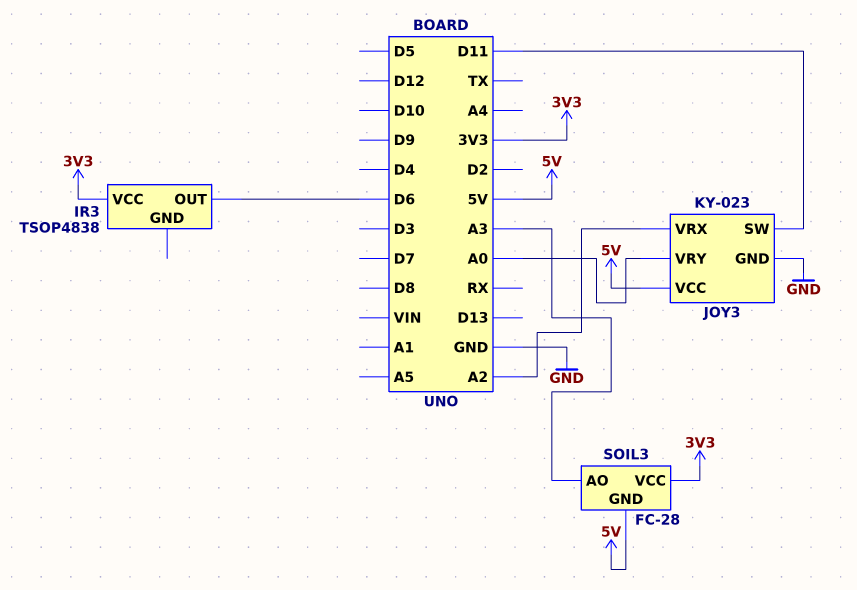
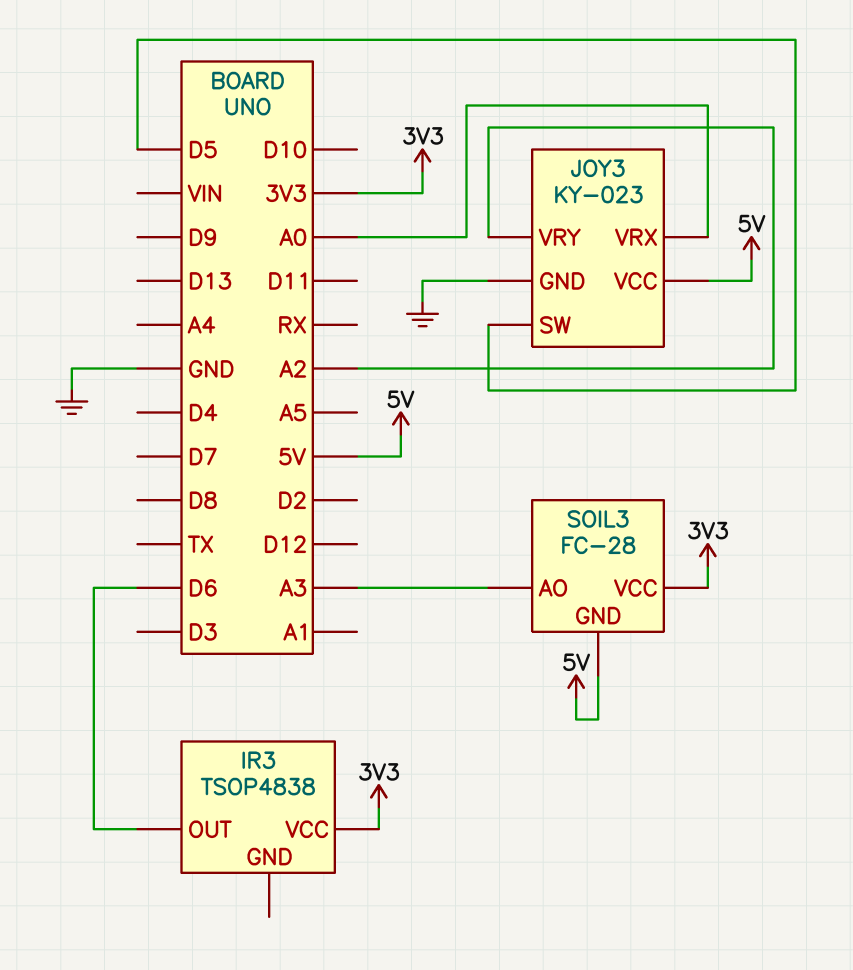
JOY3 pin SW: D11 -> D5
JOY3 pin VRX: A2 -> A0
JOY3 pin VRY: A0 -> A2

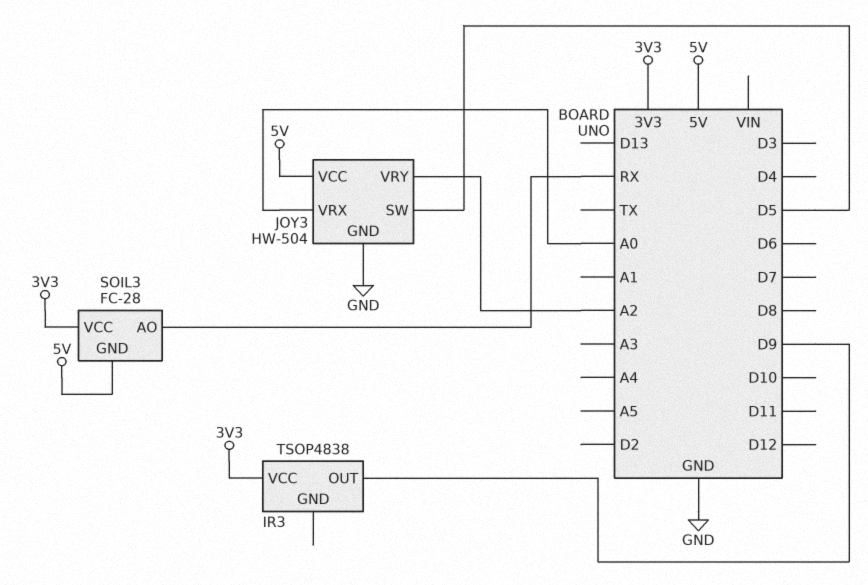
IR3 pin OUT: D6 -> D9
JOY3: KY-023 -> HW-504
SOIL3 pin AO: A3 -> RX

